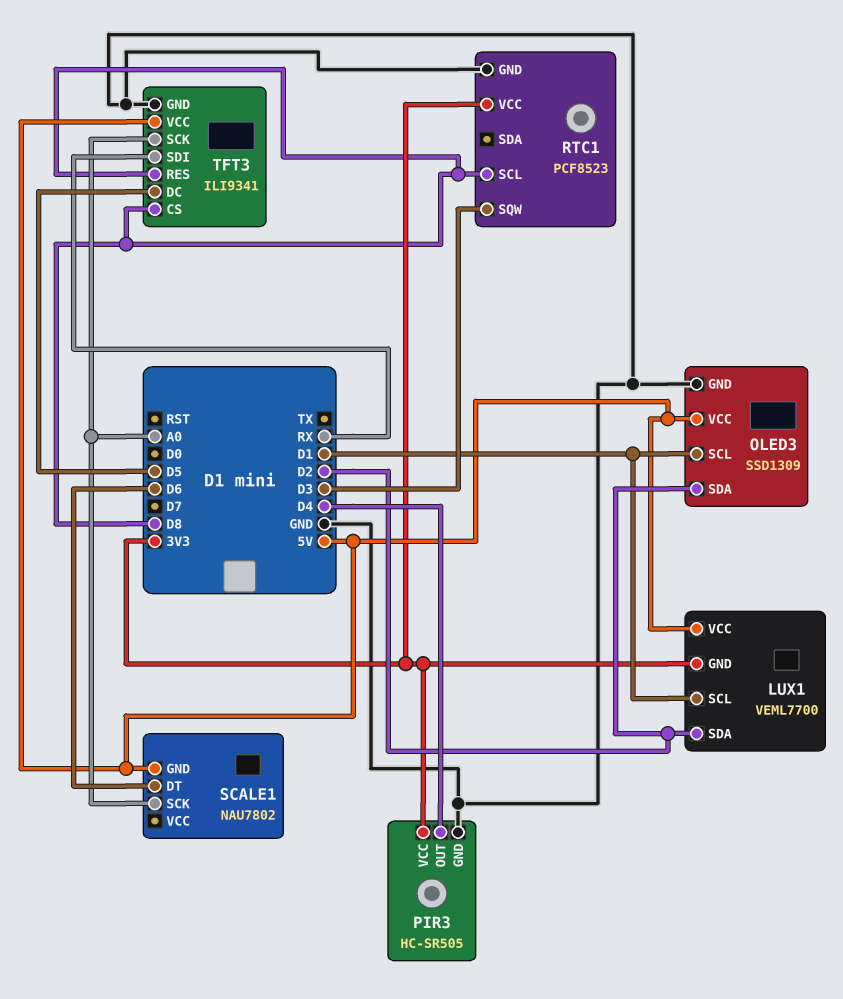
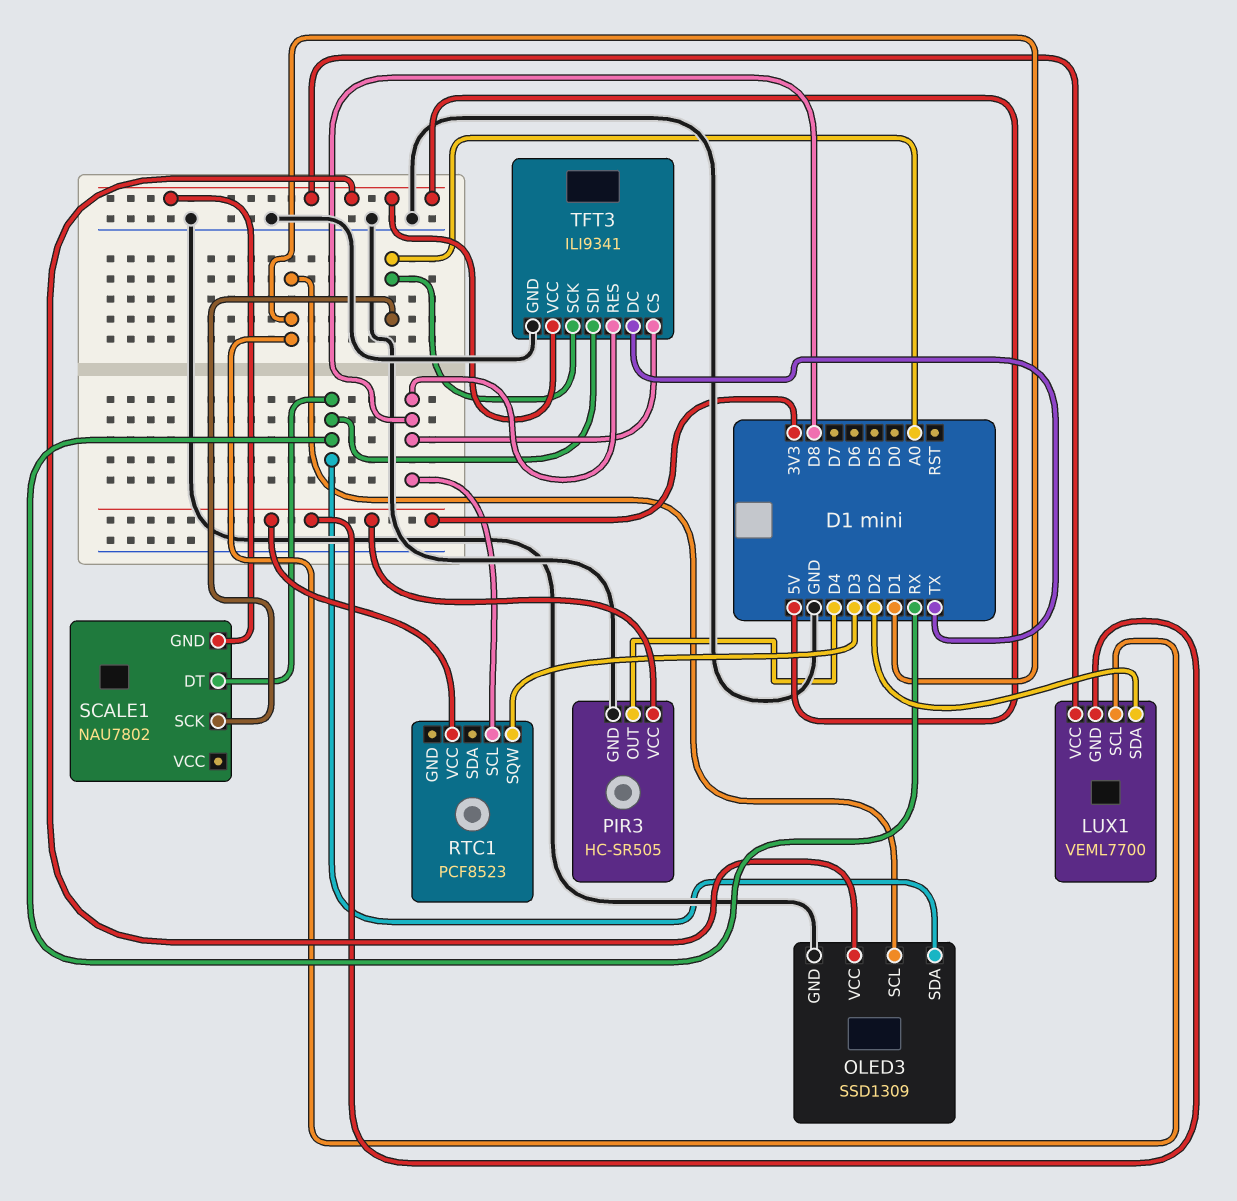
OLED3 pin SDA: D2 -> RX
RTC1 pin GND: GND -> none
SCALE1 pin DT: D6 -> RX
TFT3 pin DC: D5 -> TX

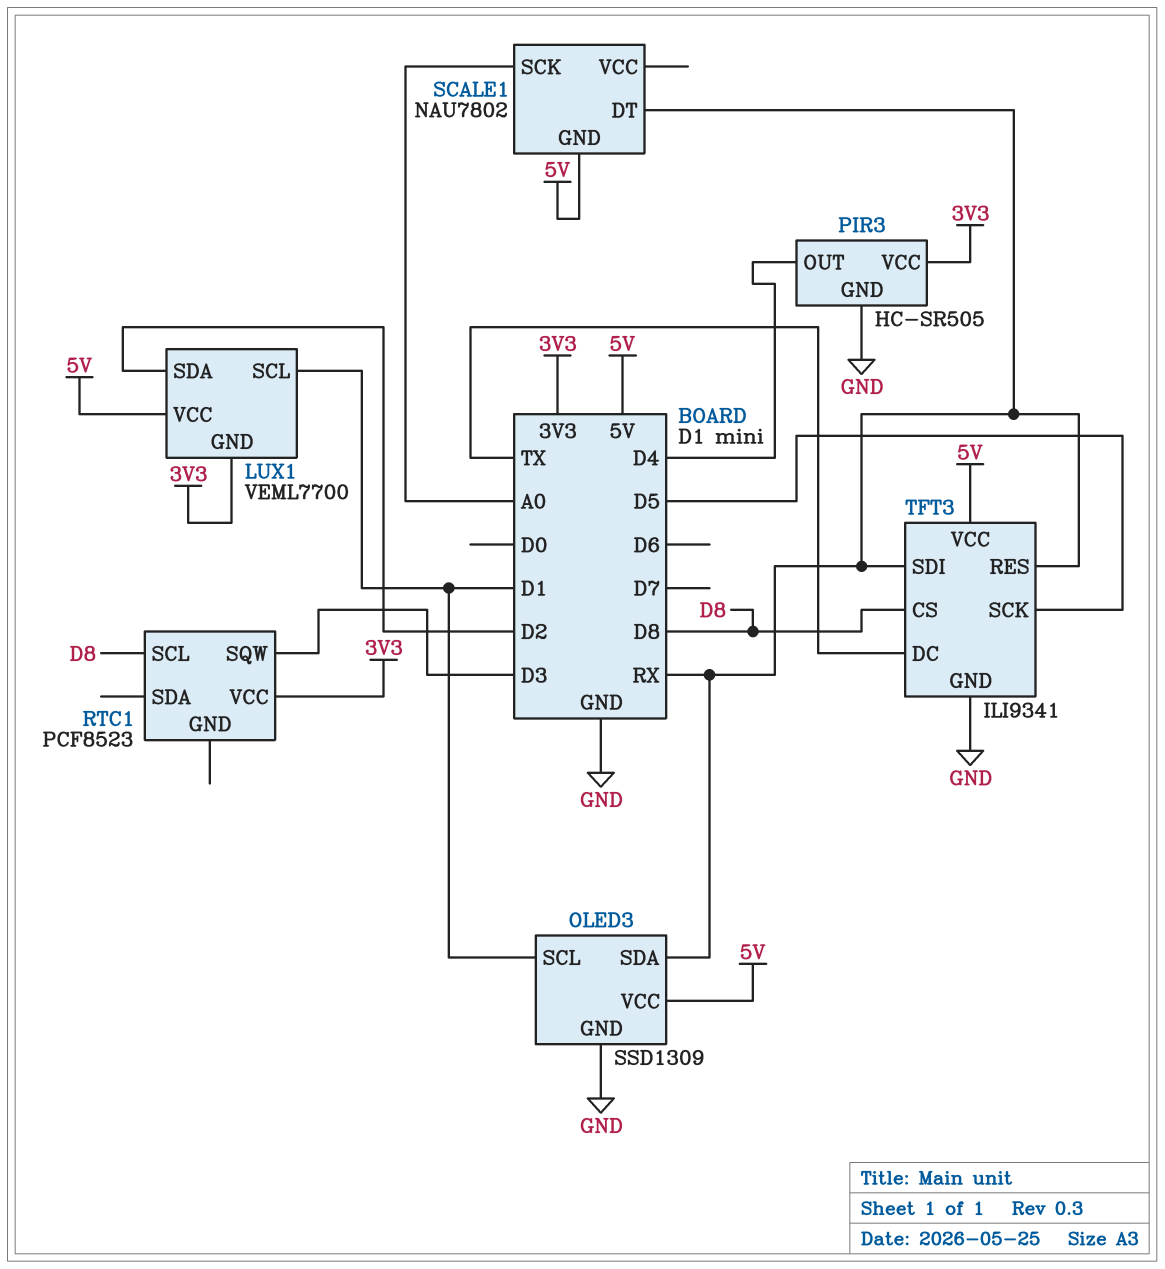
TFT3 pin RES: D8 -> RX
TFT3 pin SCK: A0 -> D5

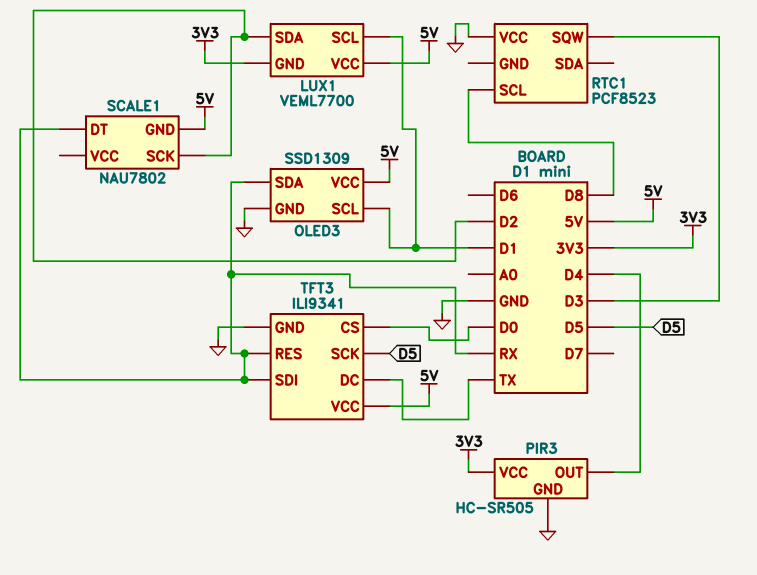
RTC1 pin VCC: 3V3 -> GND
SCALE1 pin SCK: A0 -> D2
TFT3 pin CS: D8 -> D0

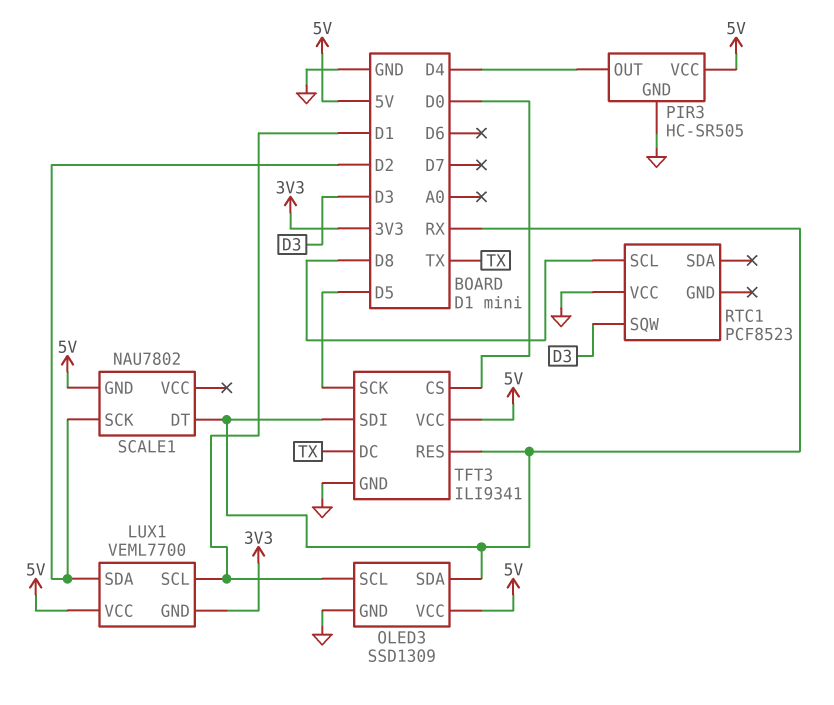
PIR3 pin VCC: 3V3 -> 5V

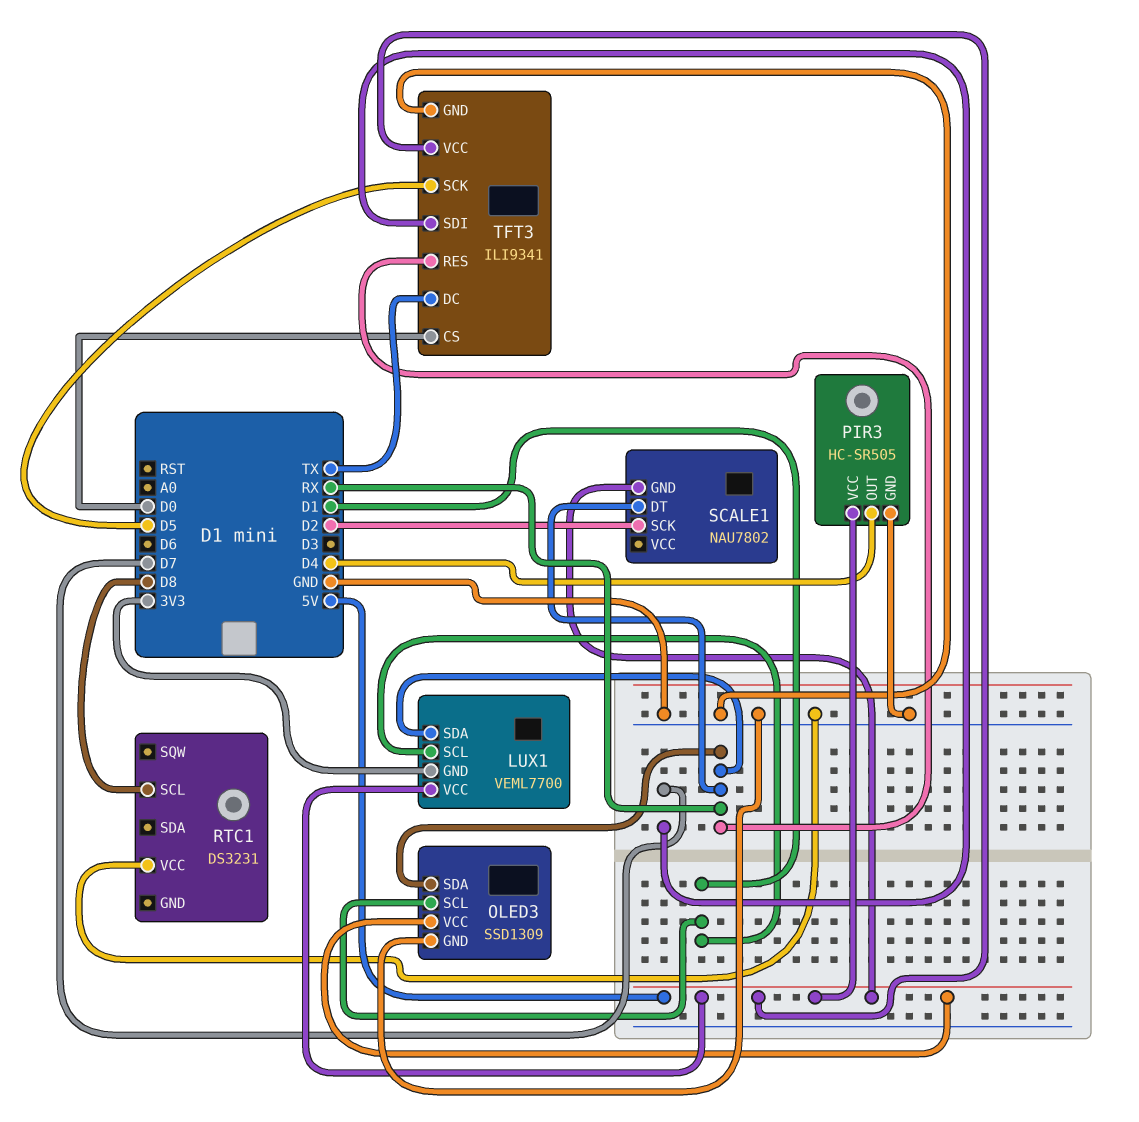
LUX1 pin SDA: D2 -> RX
RTC1: PCF8523 -> DS3231
RTC1 pin SQW: D3 -> none
TFT3 pin SDI: RX -> D7

